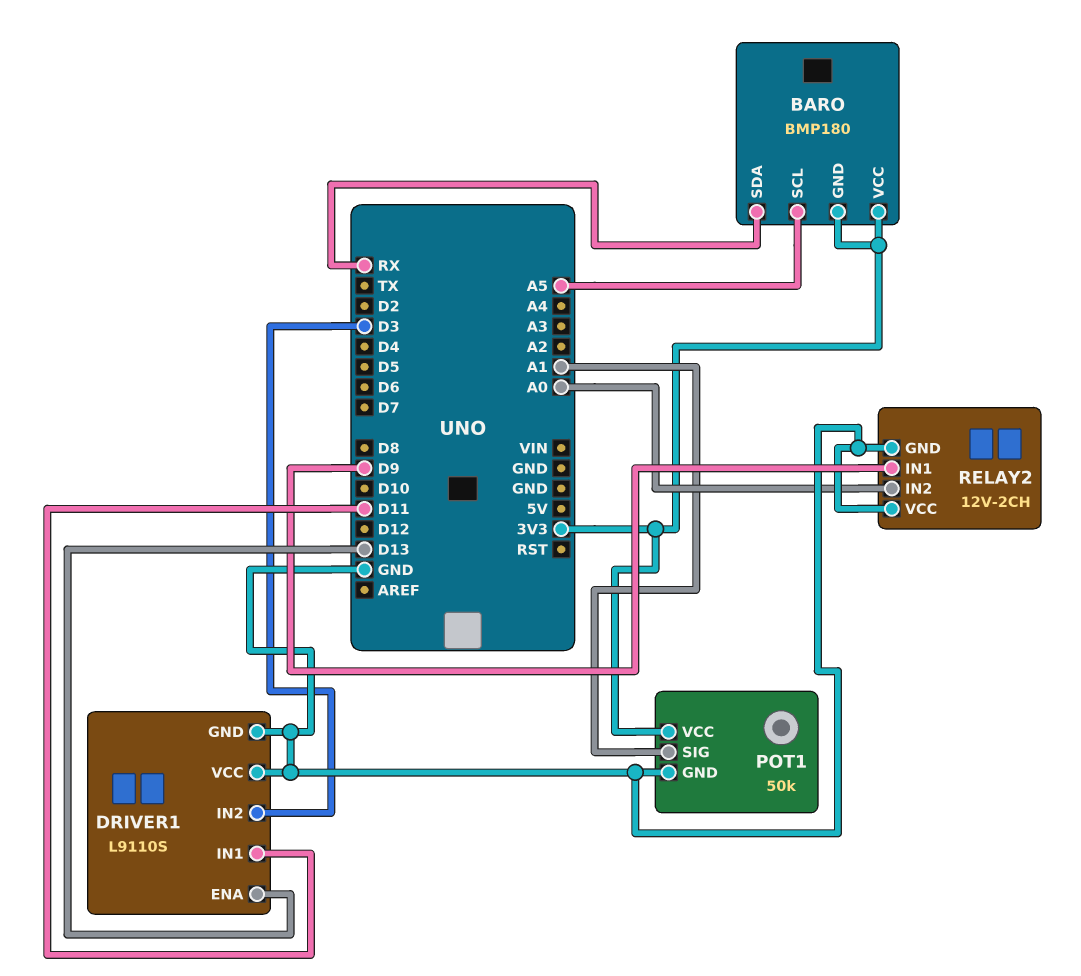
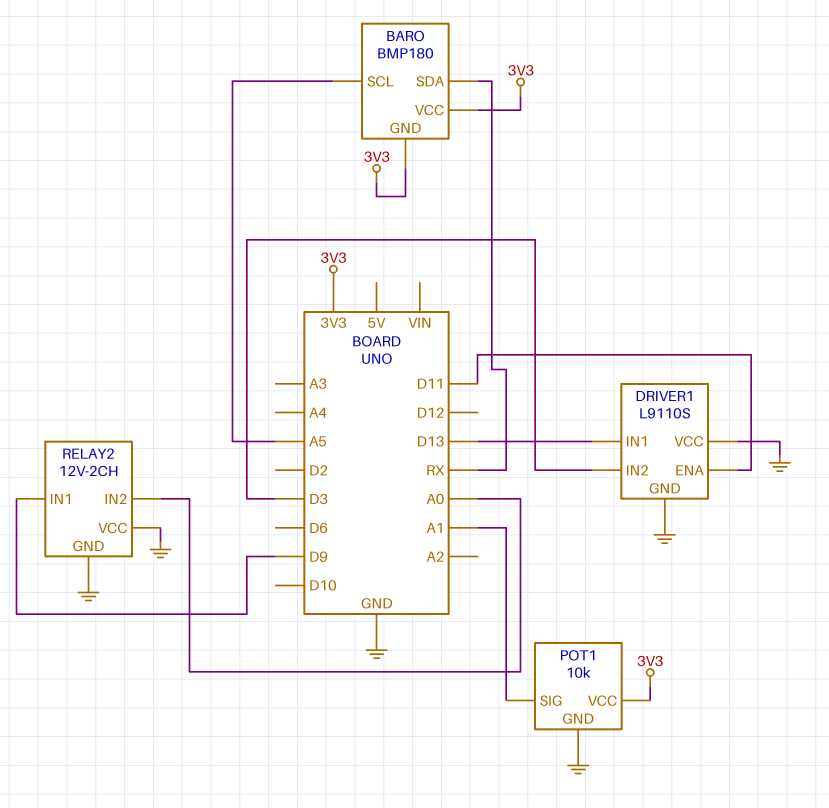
DRIVER1 pin ENA: D13 -> D11
DRIVER1 pin IN1: D11 -> D13
POT1: 50k -> 10k

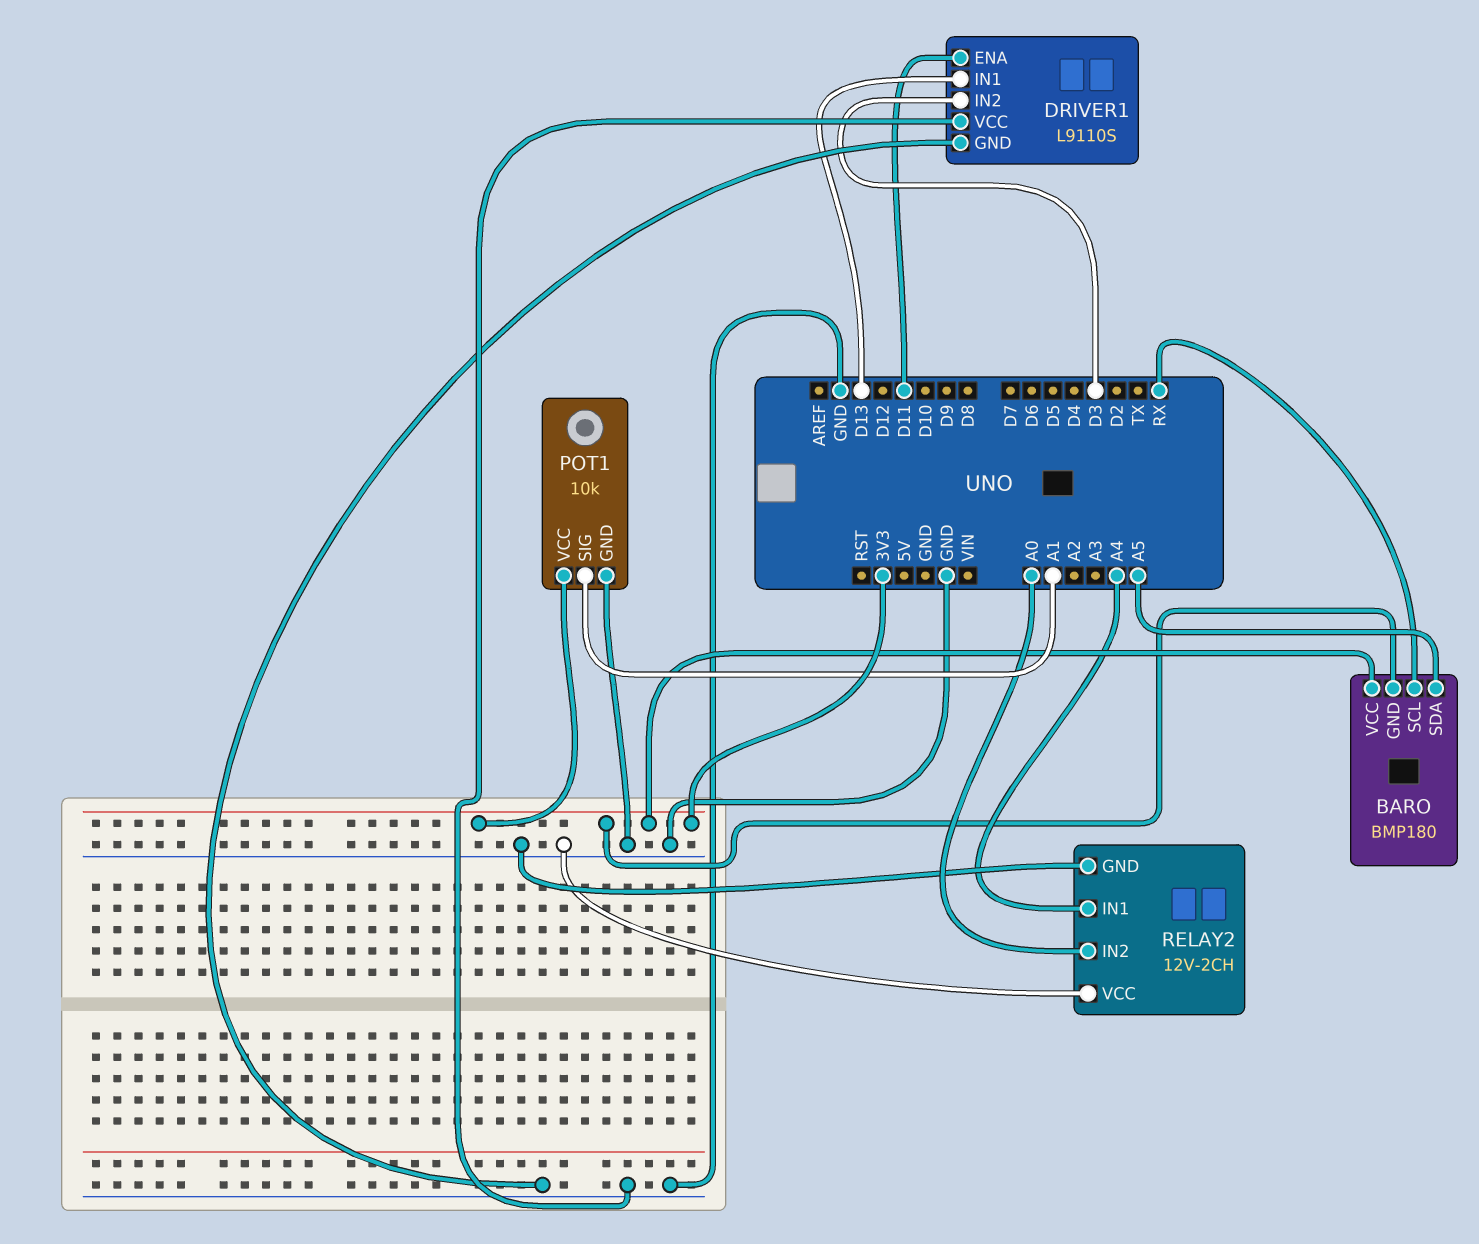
BARO pin SCL: A5 -> RX
BARO pin SDA: RX -> A5
RELAY2 pin IN1: D9 -> A4

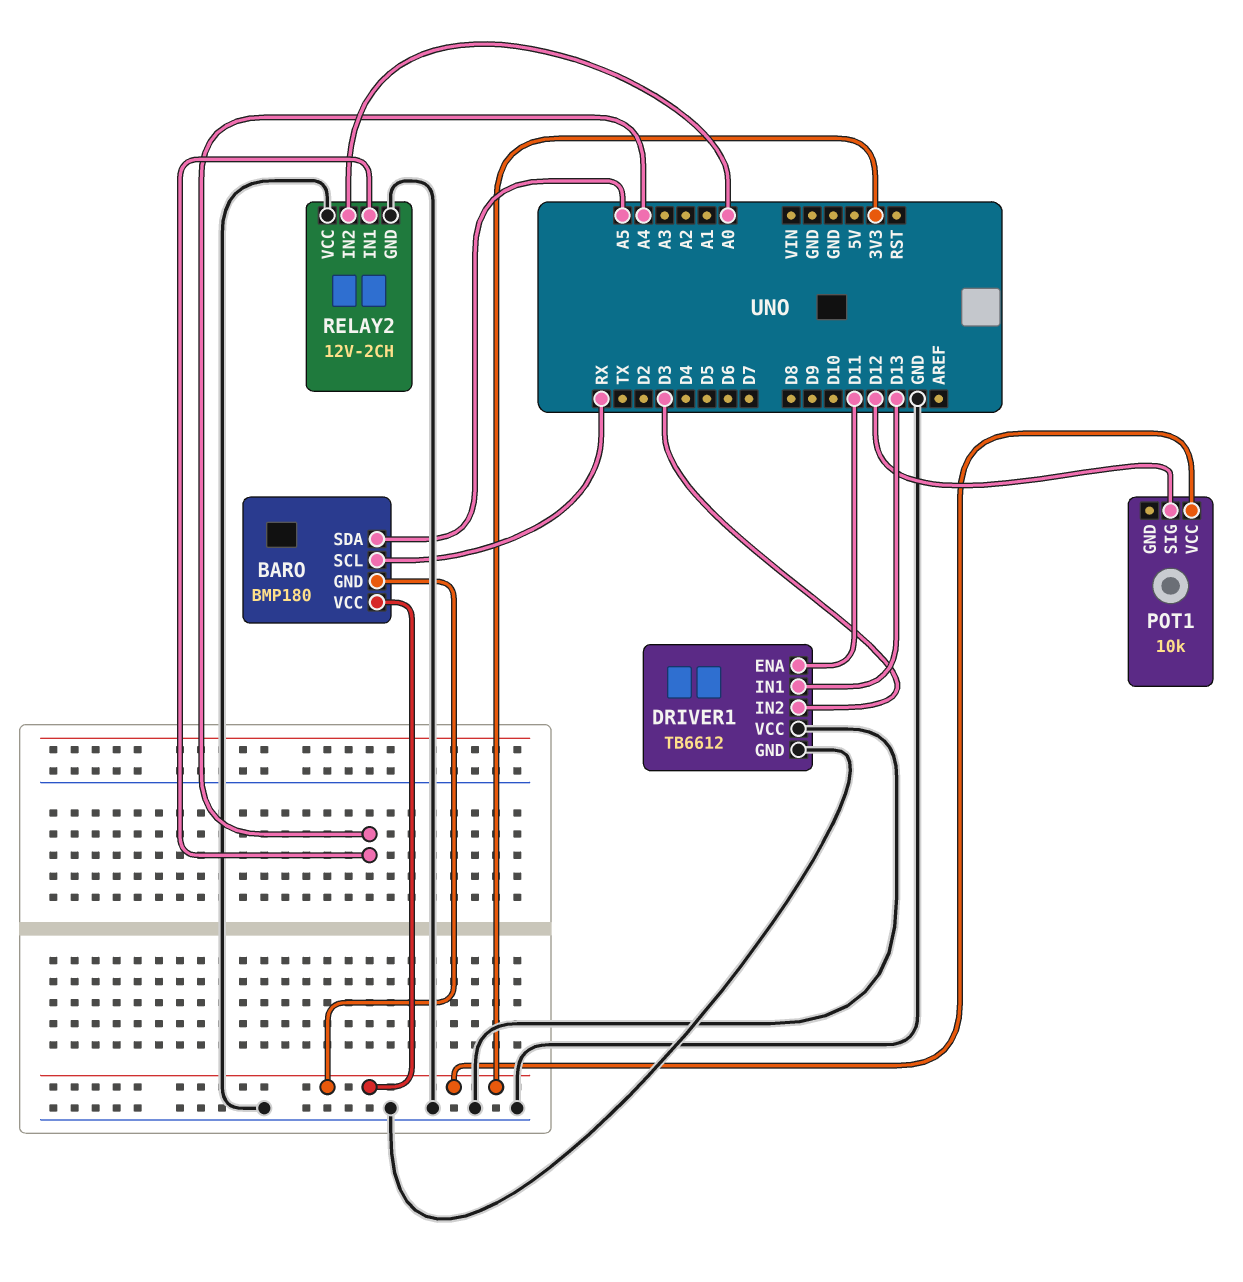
DRIVER1: L9110S -> TB6612
POT1 pin GND: GND -> none
POT1 pin SIG: A1 -> D12

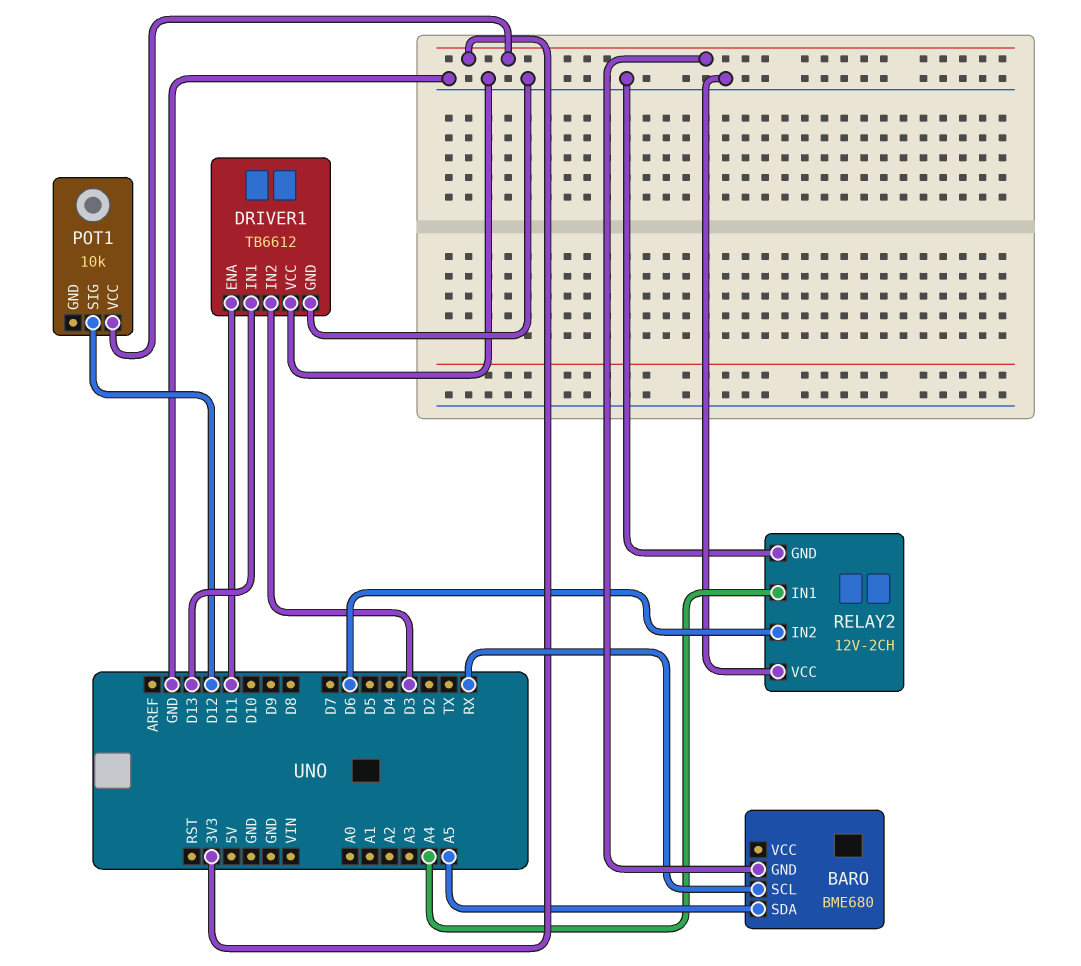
BARO: BMP180 -> BME680
BARO pin VCC: 3V3 -> none
RELAY2 pin IN2: A0 -> D6

